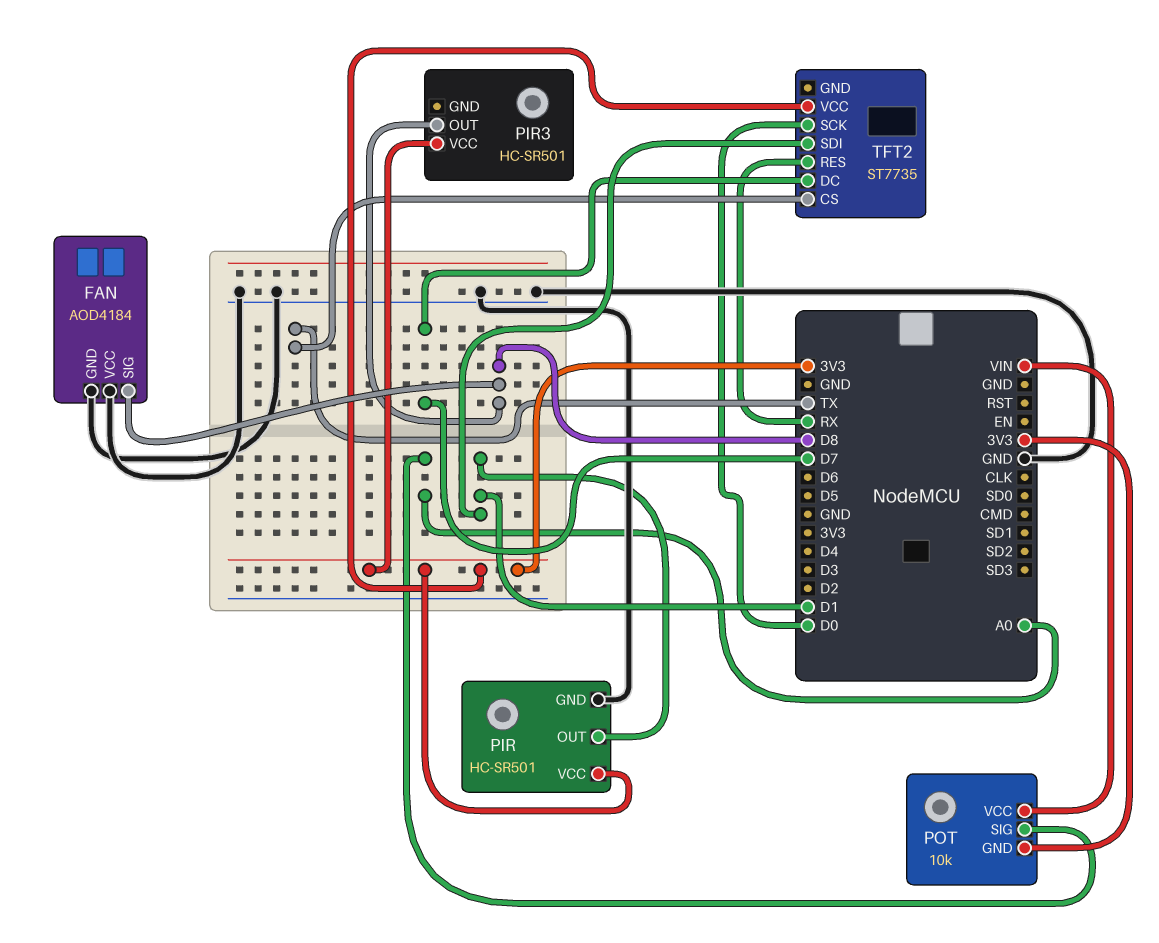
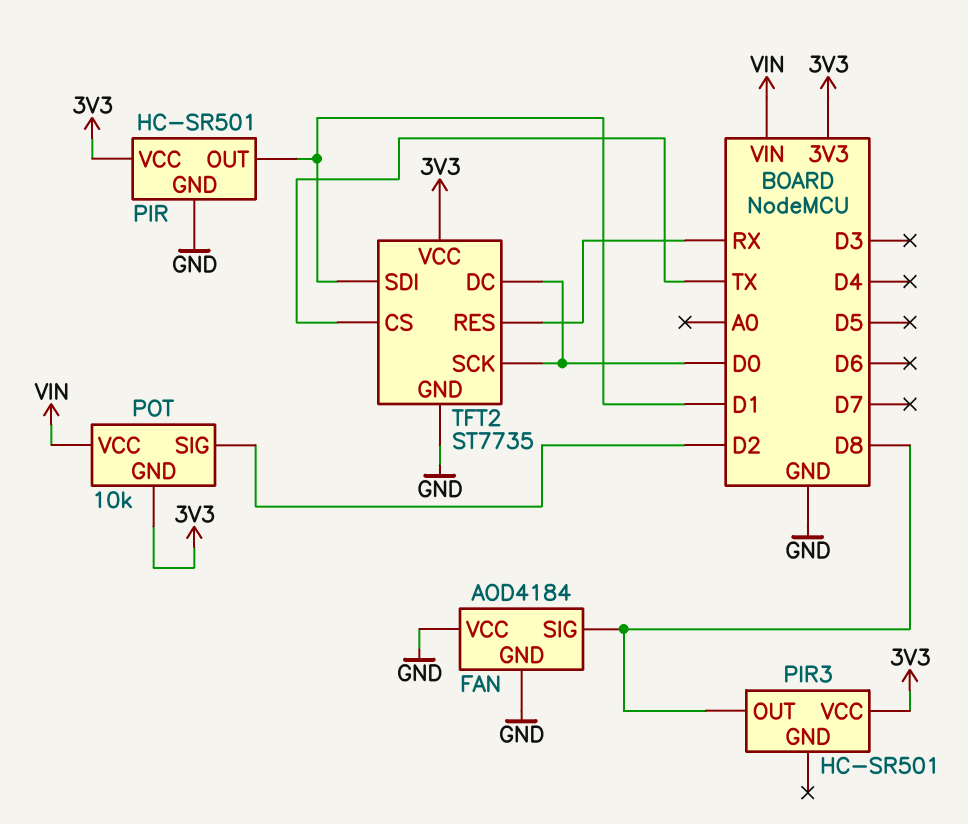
POT pin SIG: A0 -> D2
TFT2 pin DC: D7 -> D0
TFT2 pin GND: none -> GND

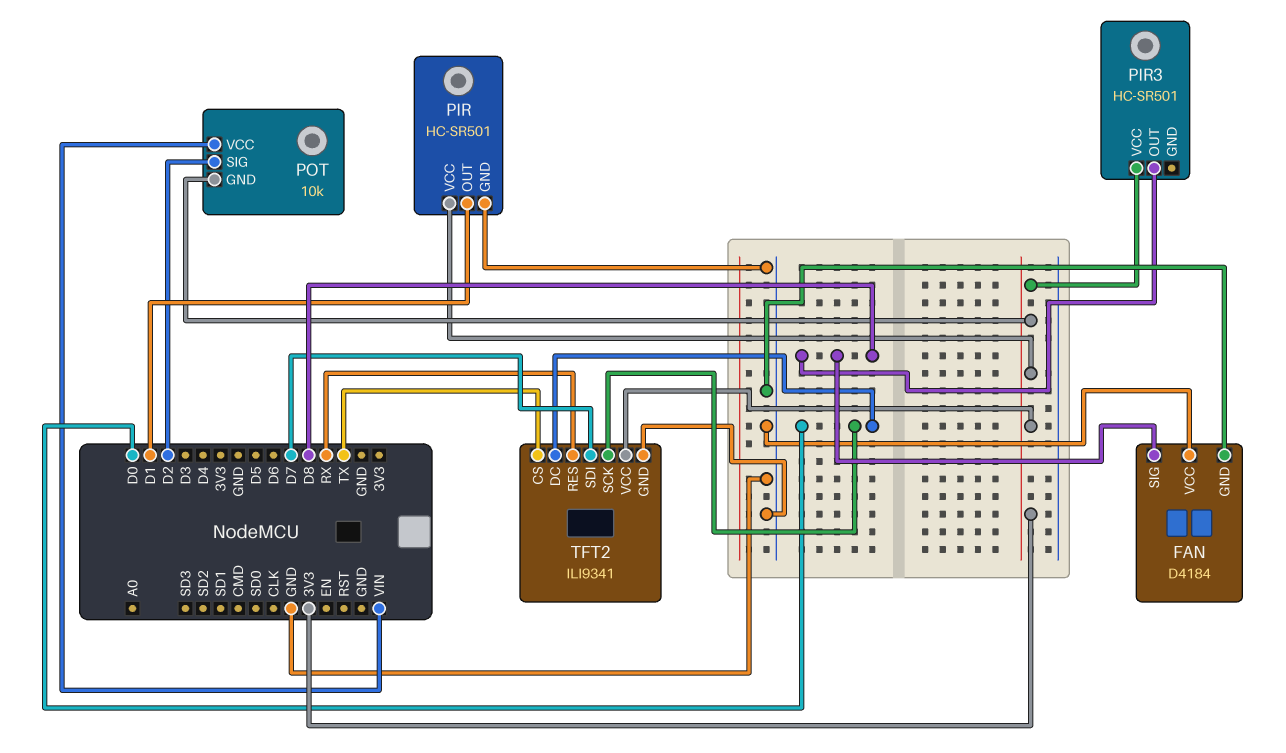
FAN: AOD4184 -> D4184
TFT2: ST7735 -> ILI9341
TFT2 pin SDI: D1 -> D7

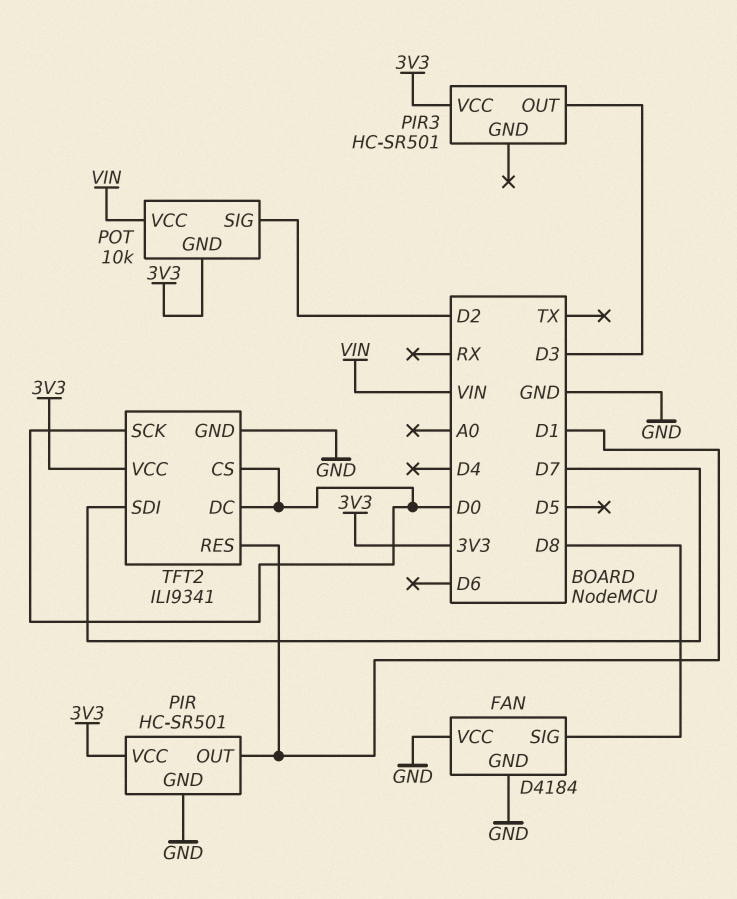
PIR3 pin OUT: D8 -> D3
TFT2 pin CS: TX -> D0
TFT2 pin RES: RX -> D1

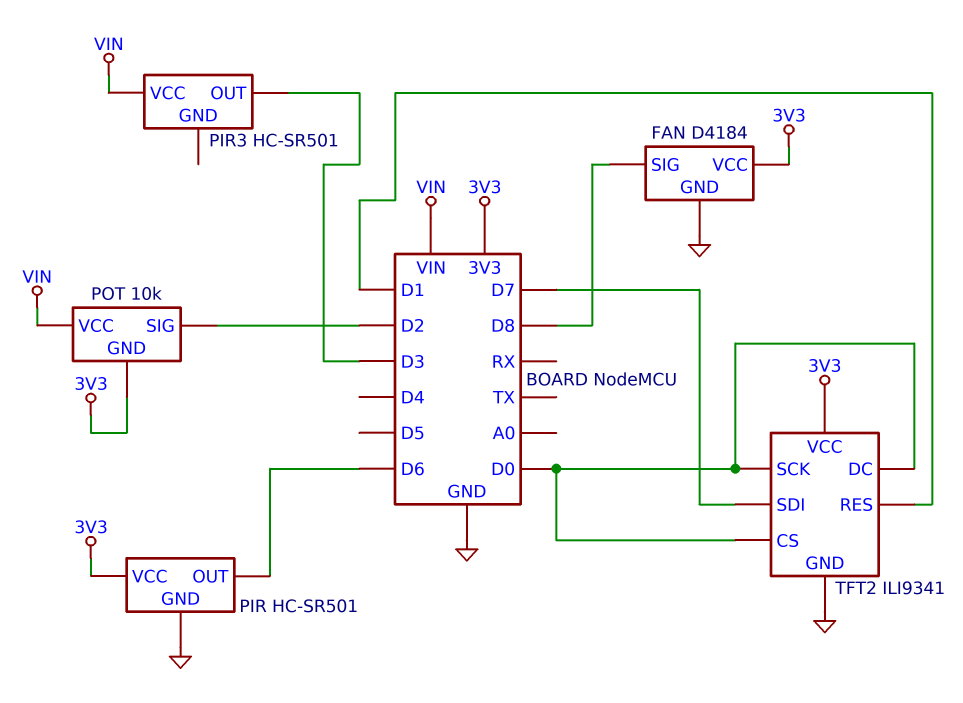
FAN pin VCC: GND -> 3V3
PIR pin OUT: D1 -> D6
PIR3 pin VCC: 3V3 -> VIN

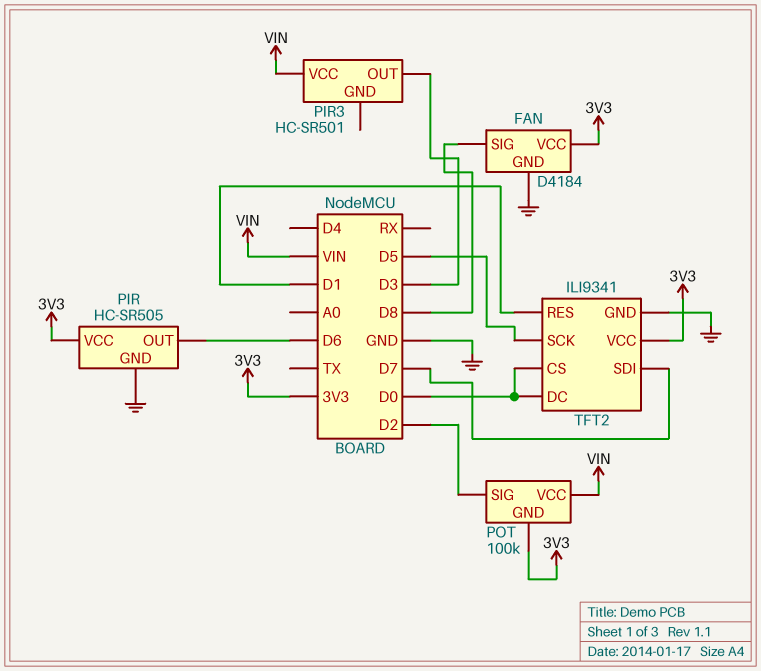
PIR: HC-SR501 -> HC-SR505
POT: 10k -> 100k
TFT2 pin SCK: D0 -> D5

